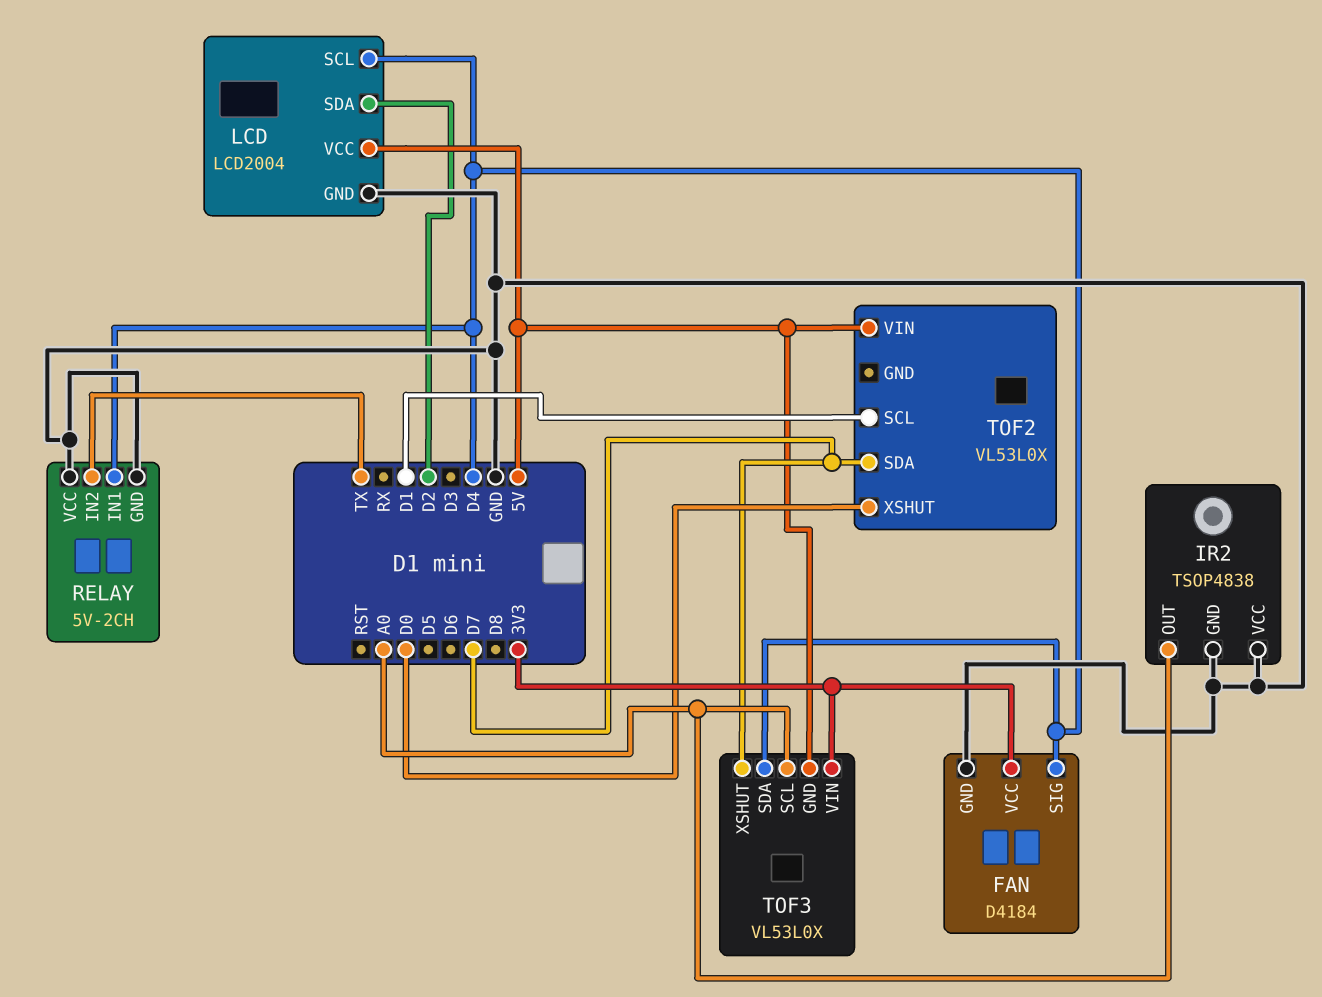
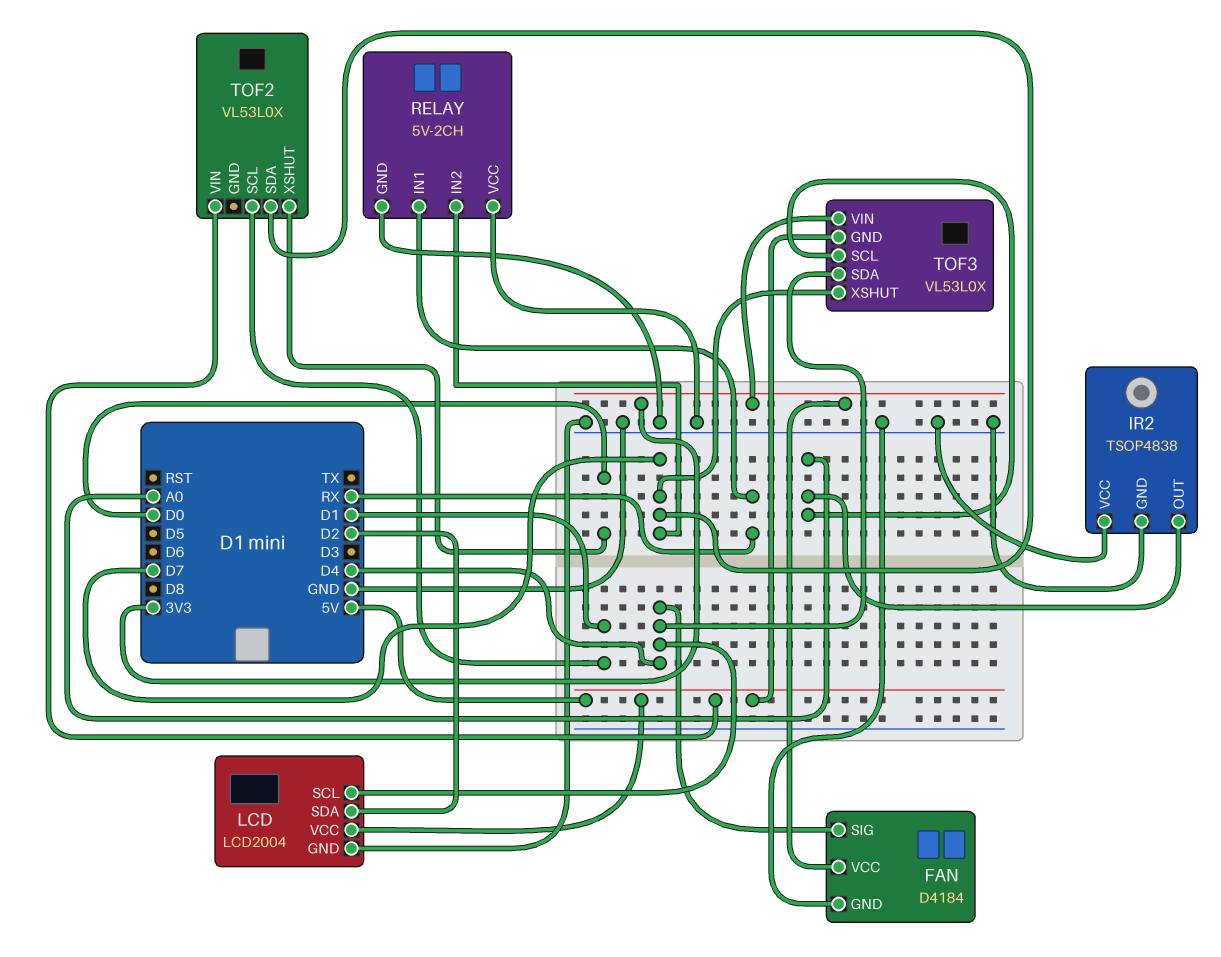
RELAY pin IN1: D4 -> RX
RELAY pin IN2: TX -> D7

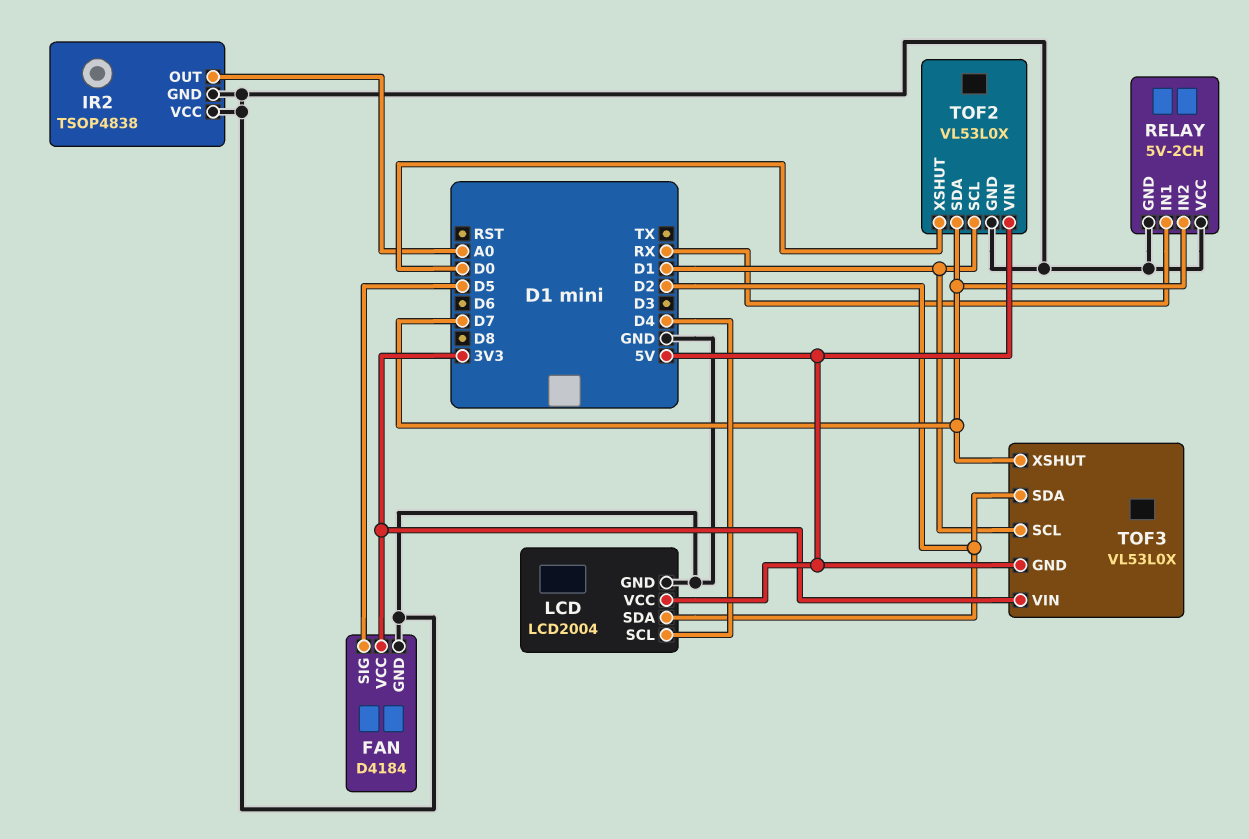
FAN pin SIG: D4 -> D5
TOF2 pin GND: none -> GND
TOF3 pin SCL: A0 -> D1
TOF3 pin SDA: D4 -> D2

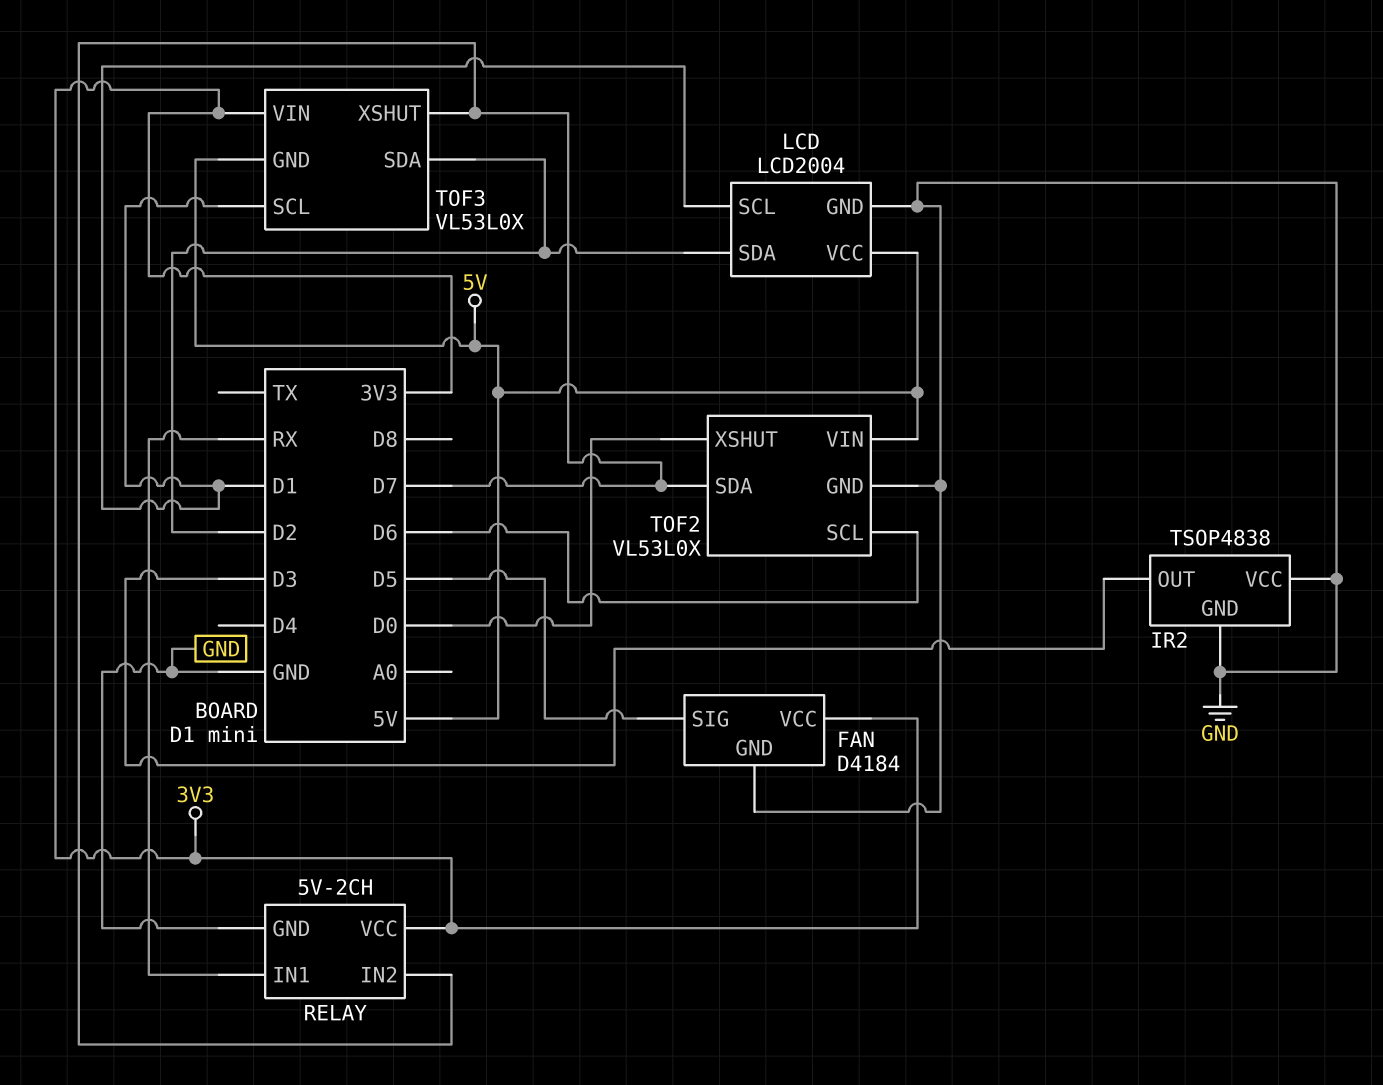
IR2 pin OUT: A0 -> D3
LCD pin SCL: D4 -> D1
RELAY pin VCC: GND -> 3V3
TOF2 pin SCL: D1 -> D6

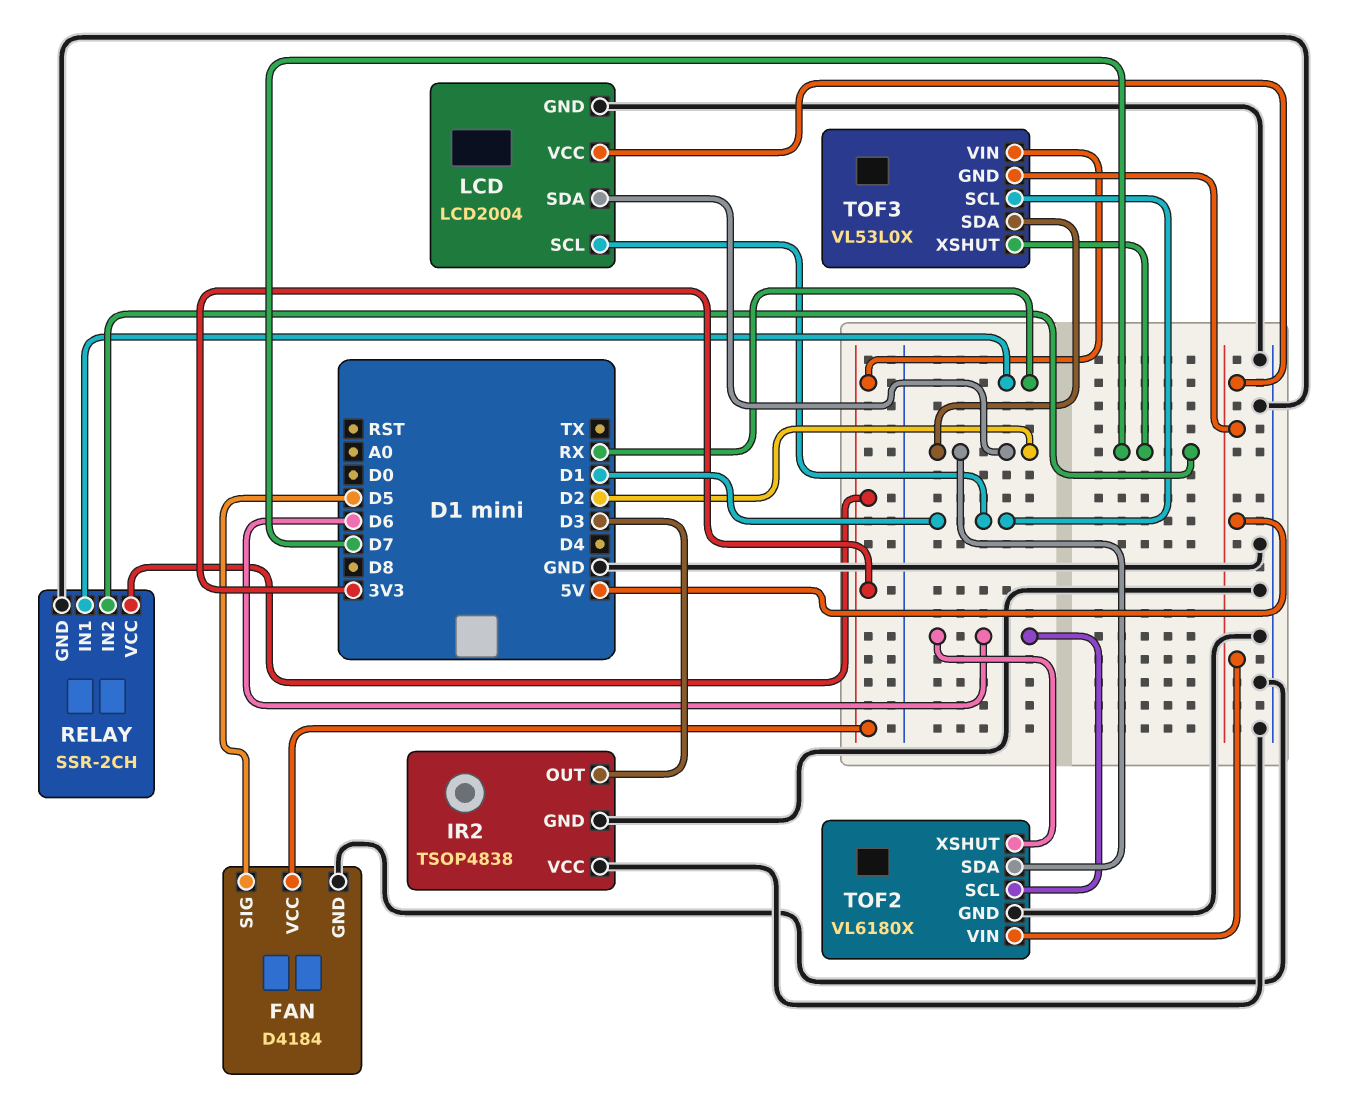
RELAY: 5V-2CH -> SSR-2CH
TOF2: VL53L0X -> VL6180X
TOF2 pin SDA: D7 -> D2
TOF2 pin XSHUT: D0 -> D6

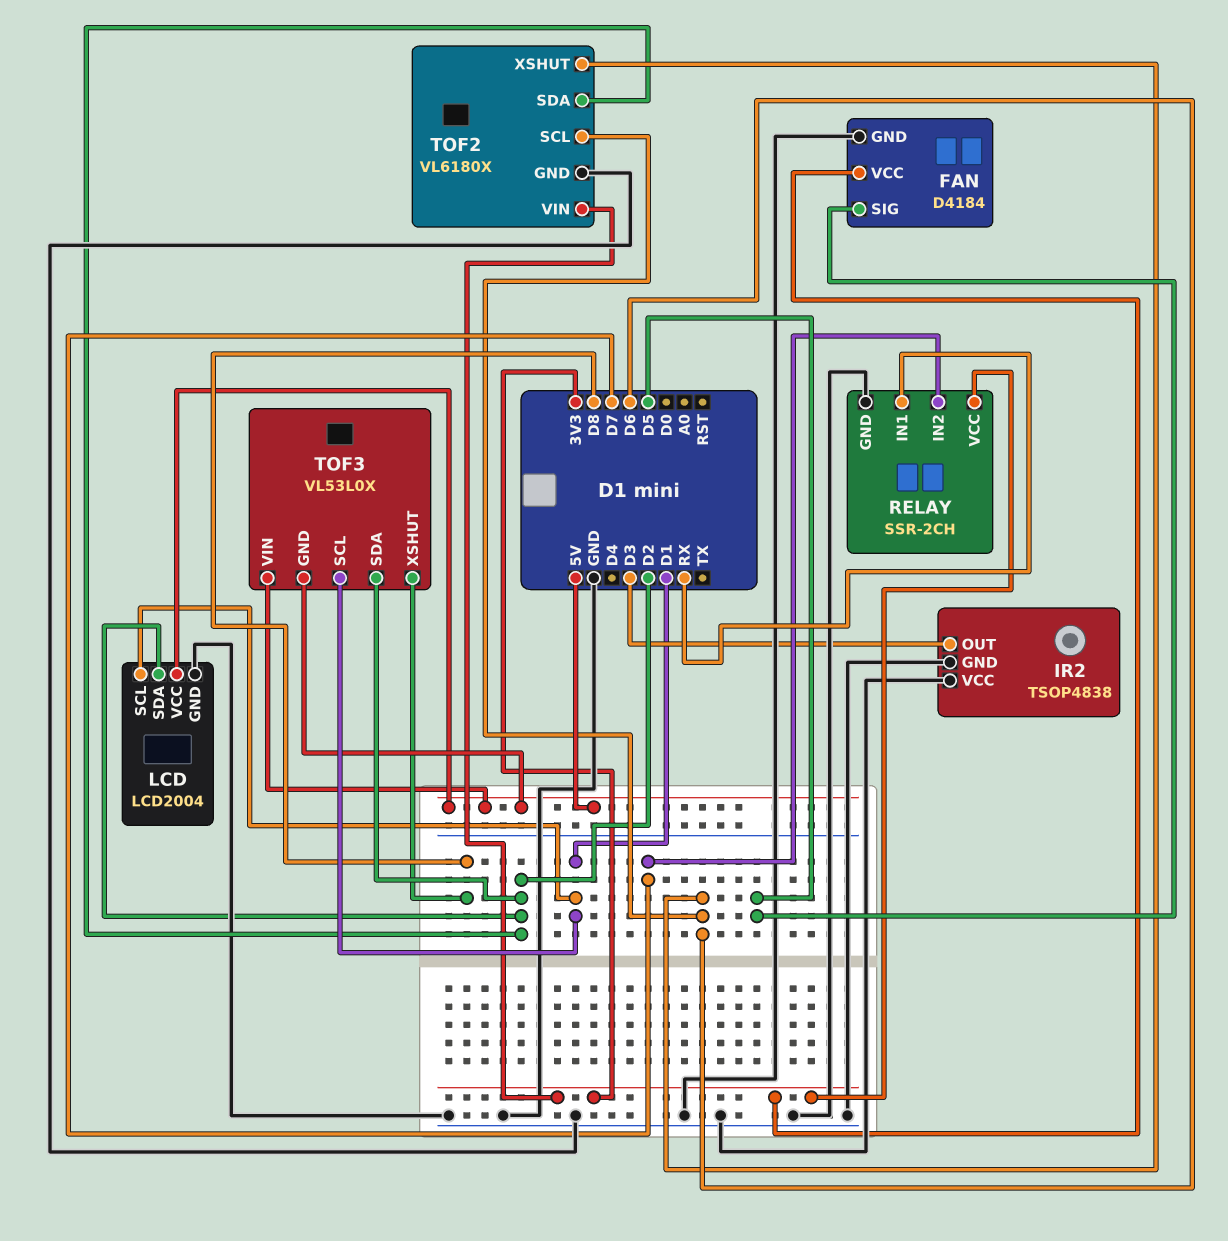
TOF2 pin VIN: 5V -> 3V3
TOF3 pin VIN: 3V3 -> 5V
TOF3 pin XSHUT: D7 -> D8

